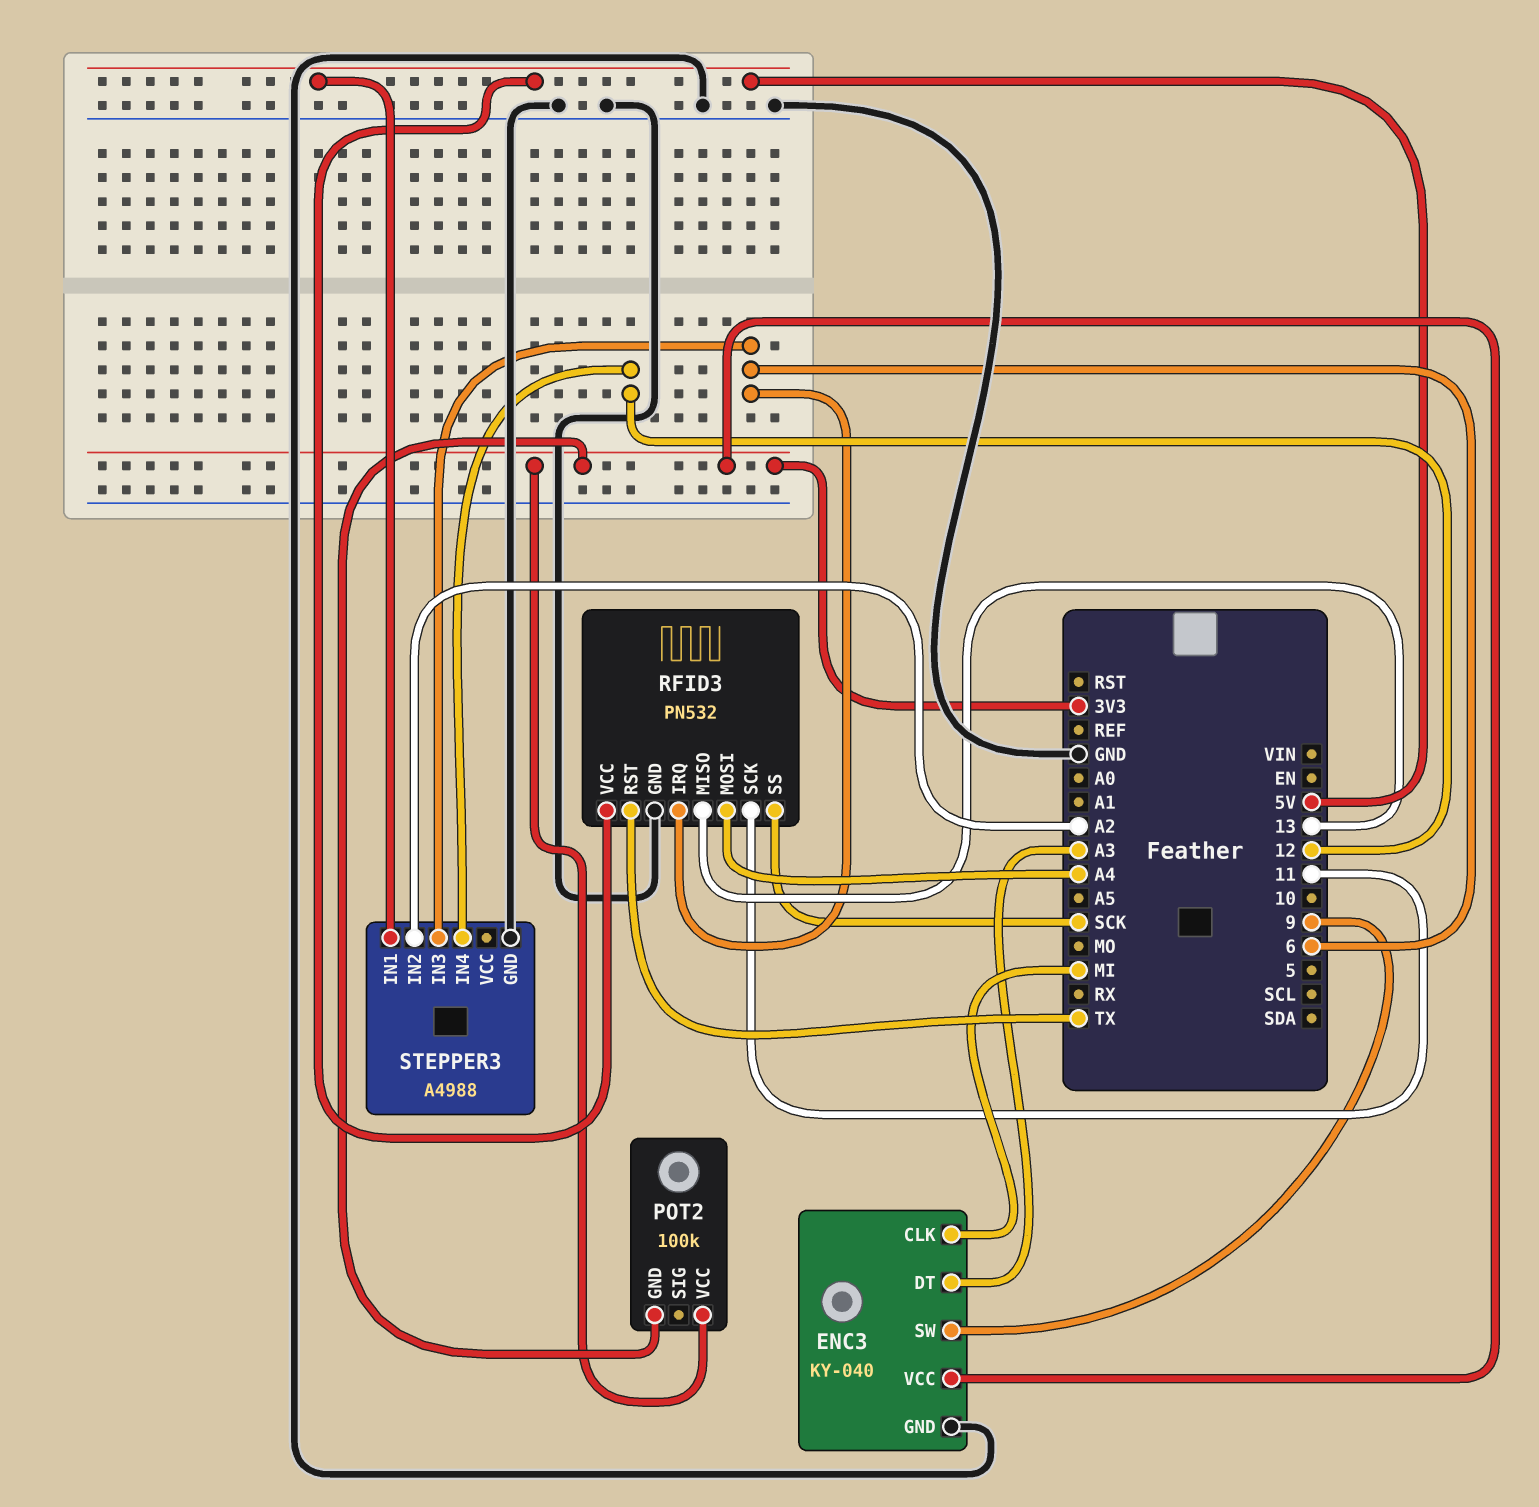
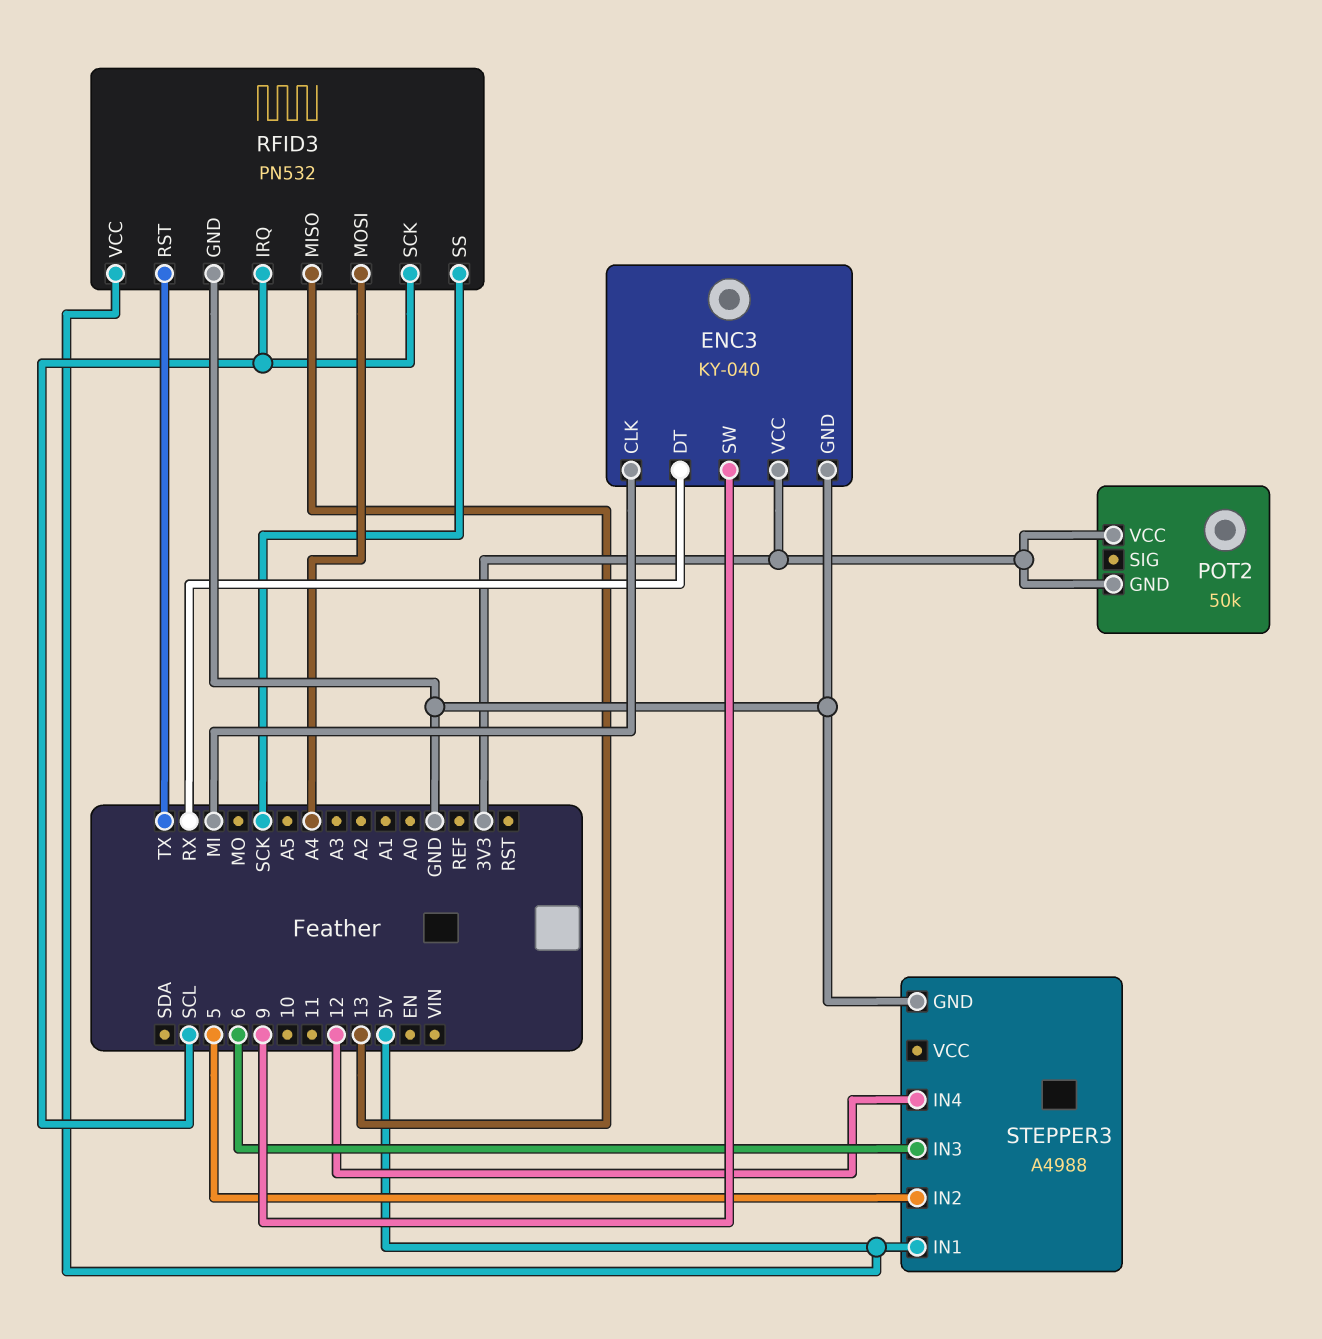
ENC3 pin DT: A3 -> RX
POT2: 100k -> 50k
RFID3 pin IRQ: 6 -> SCL
RFID3 pin SCK: 11 -> SCL
STEPPER3 pin IN2: A2 -> 5

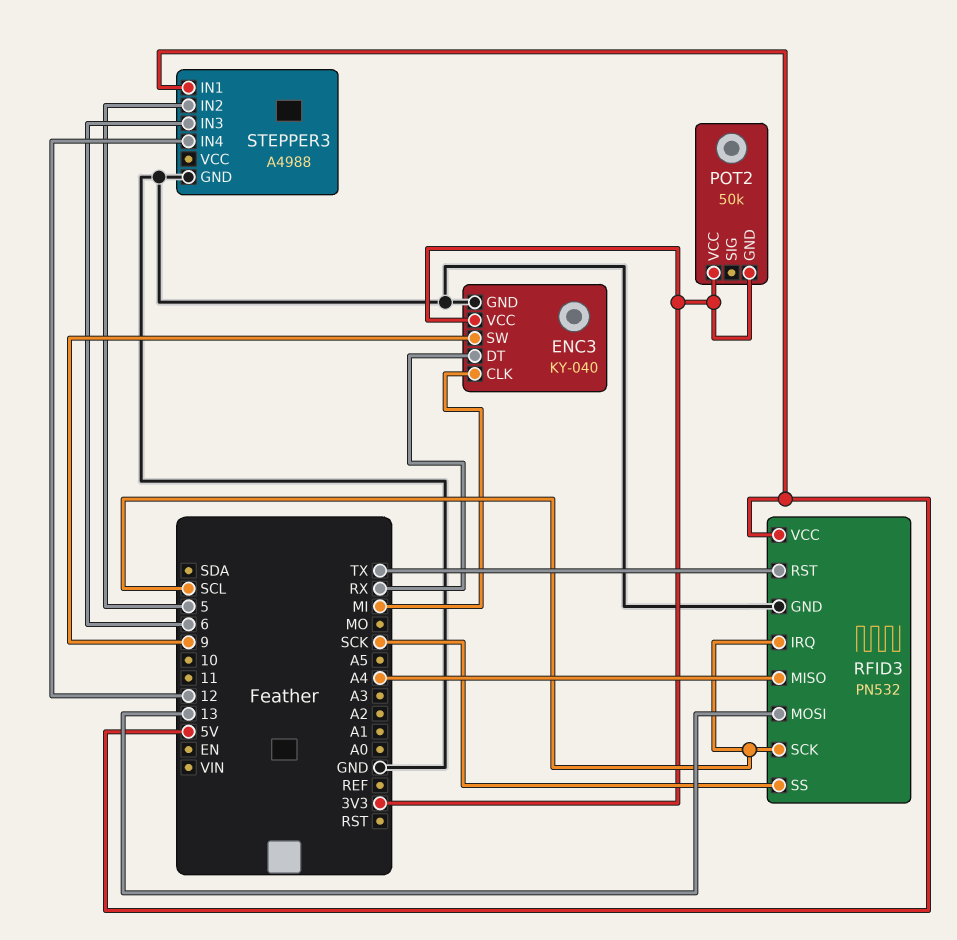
RFID3 pin MISO: 13 -> A4
RFID3 pin MOSI: A4 -> 13

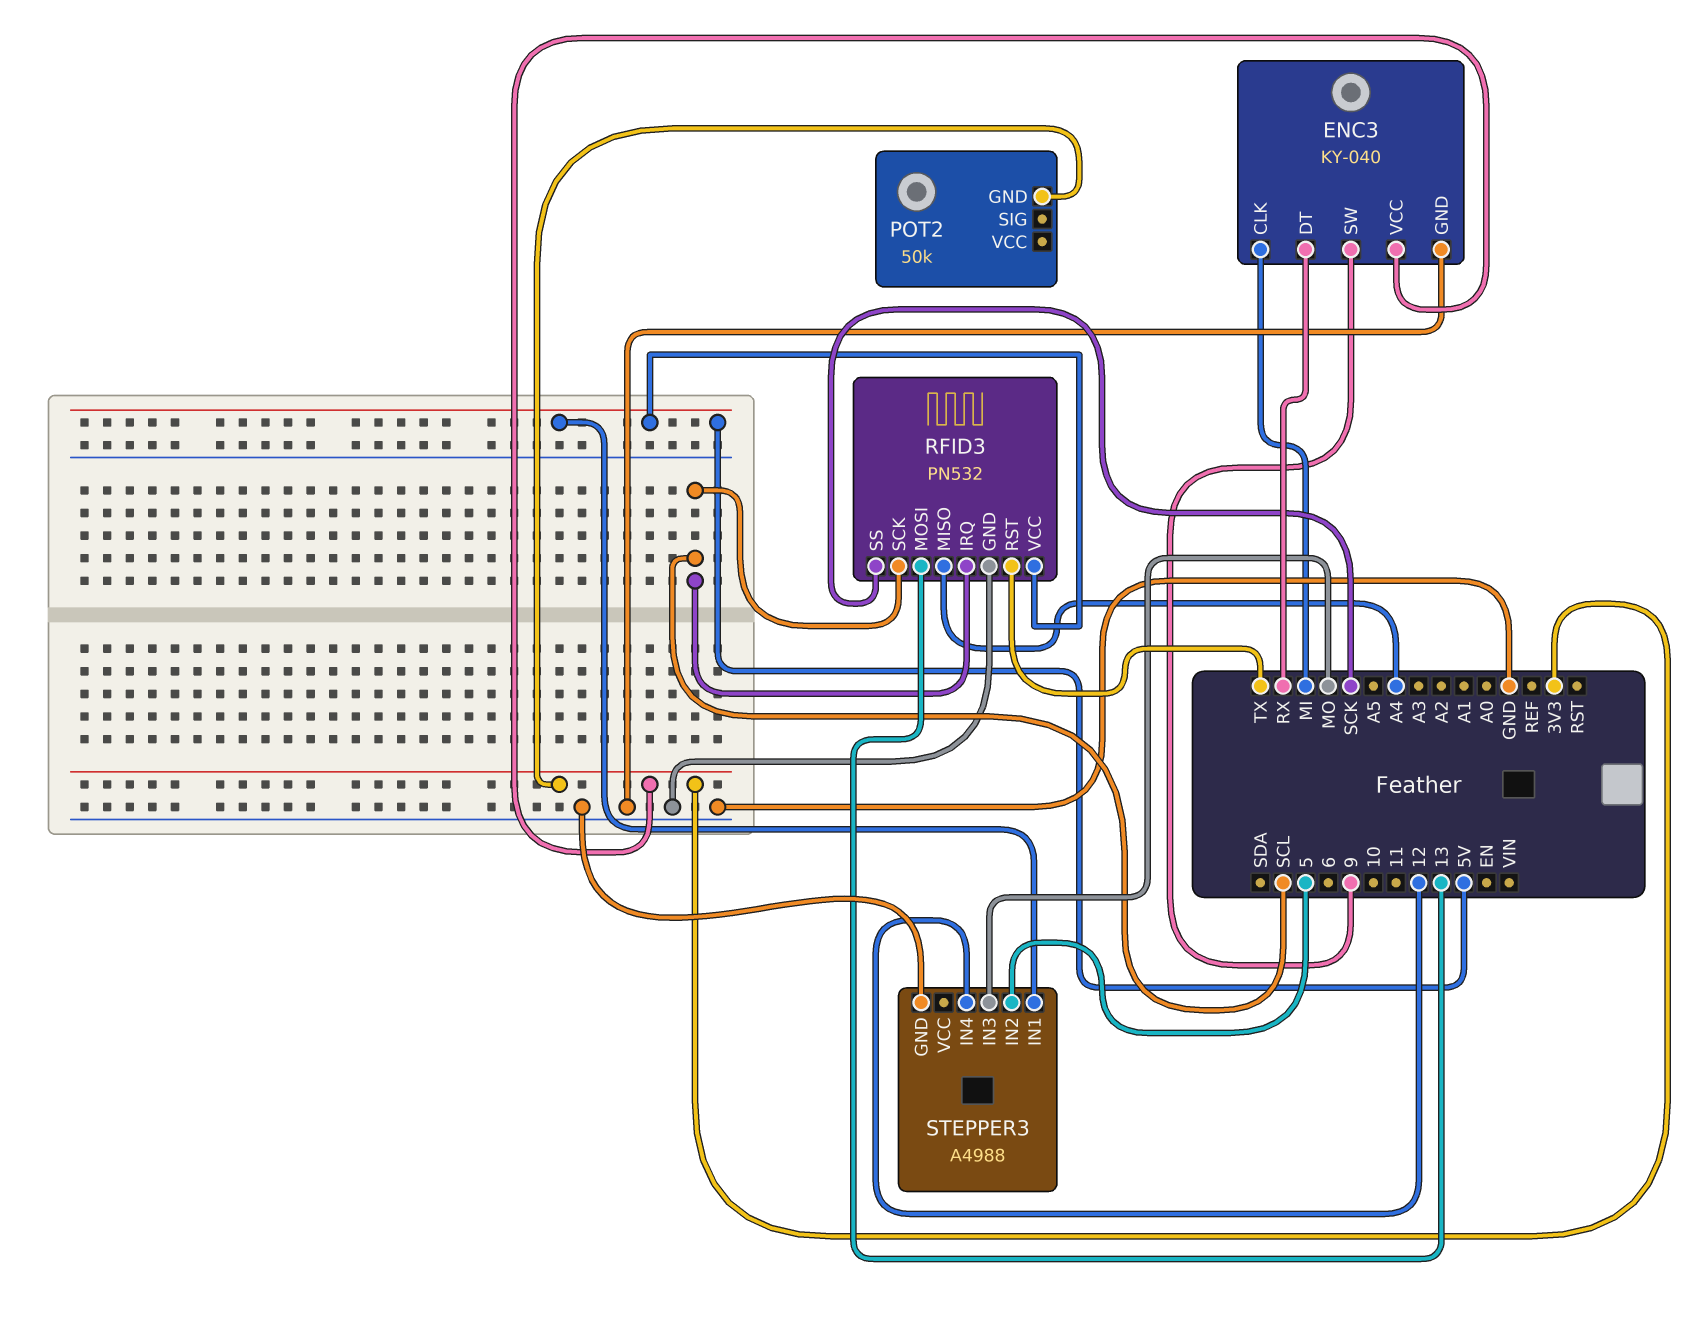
POT2 pin VCC: 3V3 -> none
STEPPER3 pin IN3: 6 -> MO

